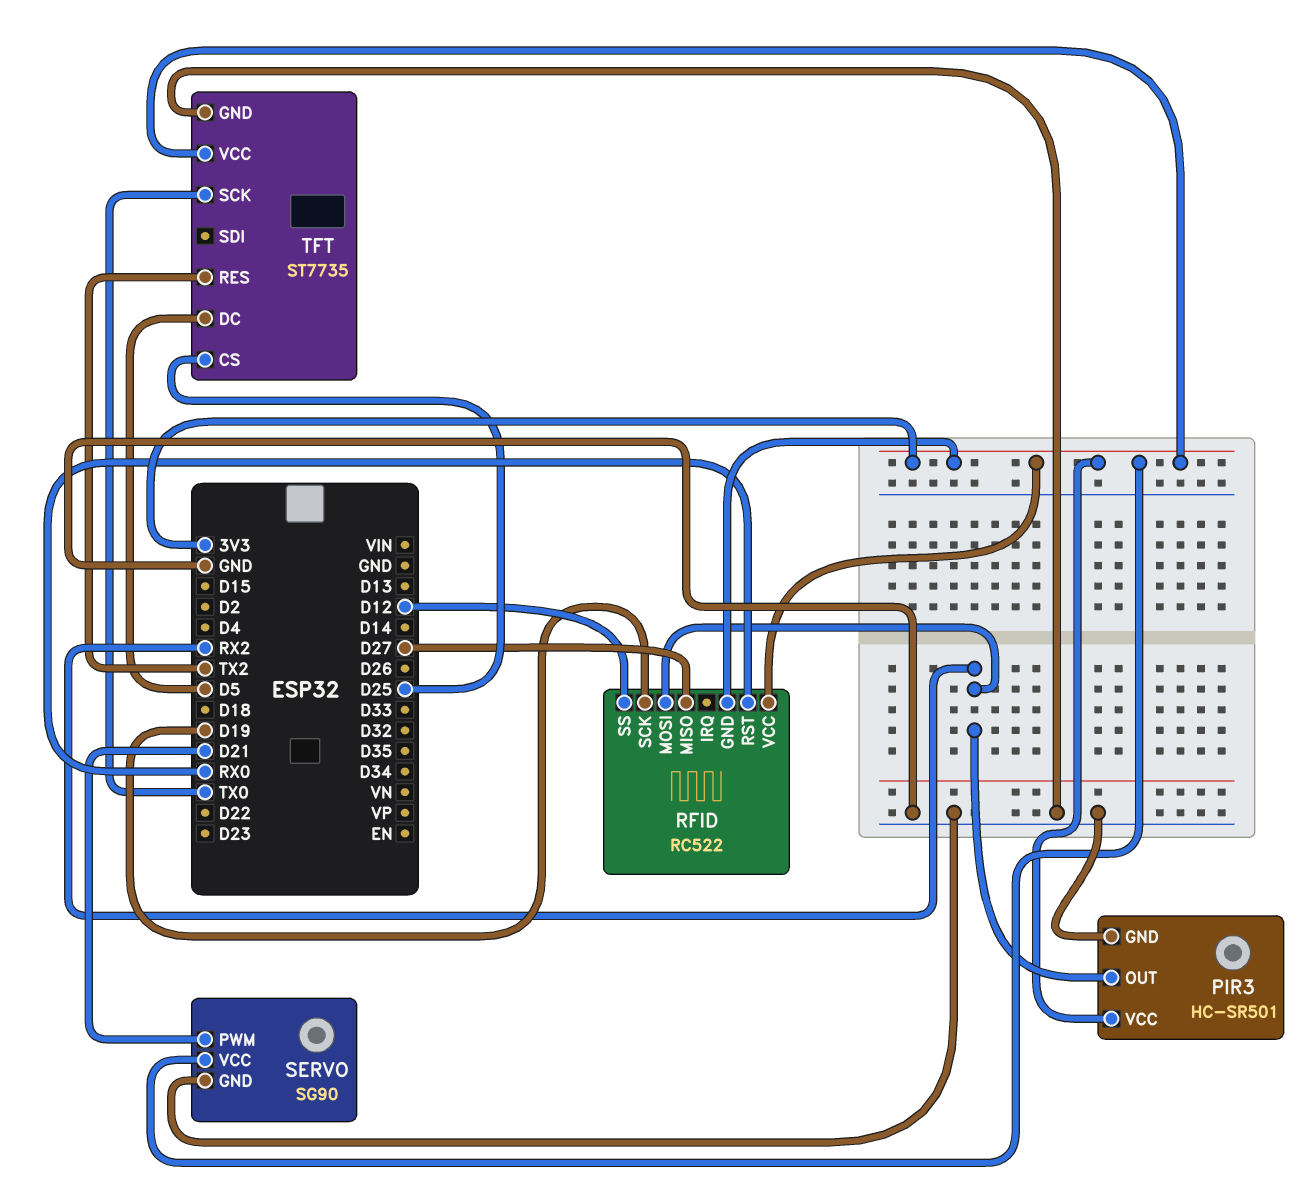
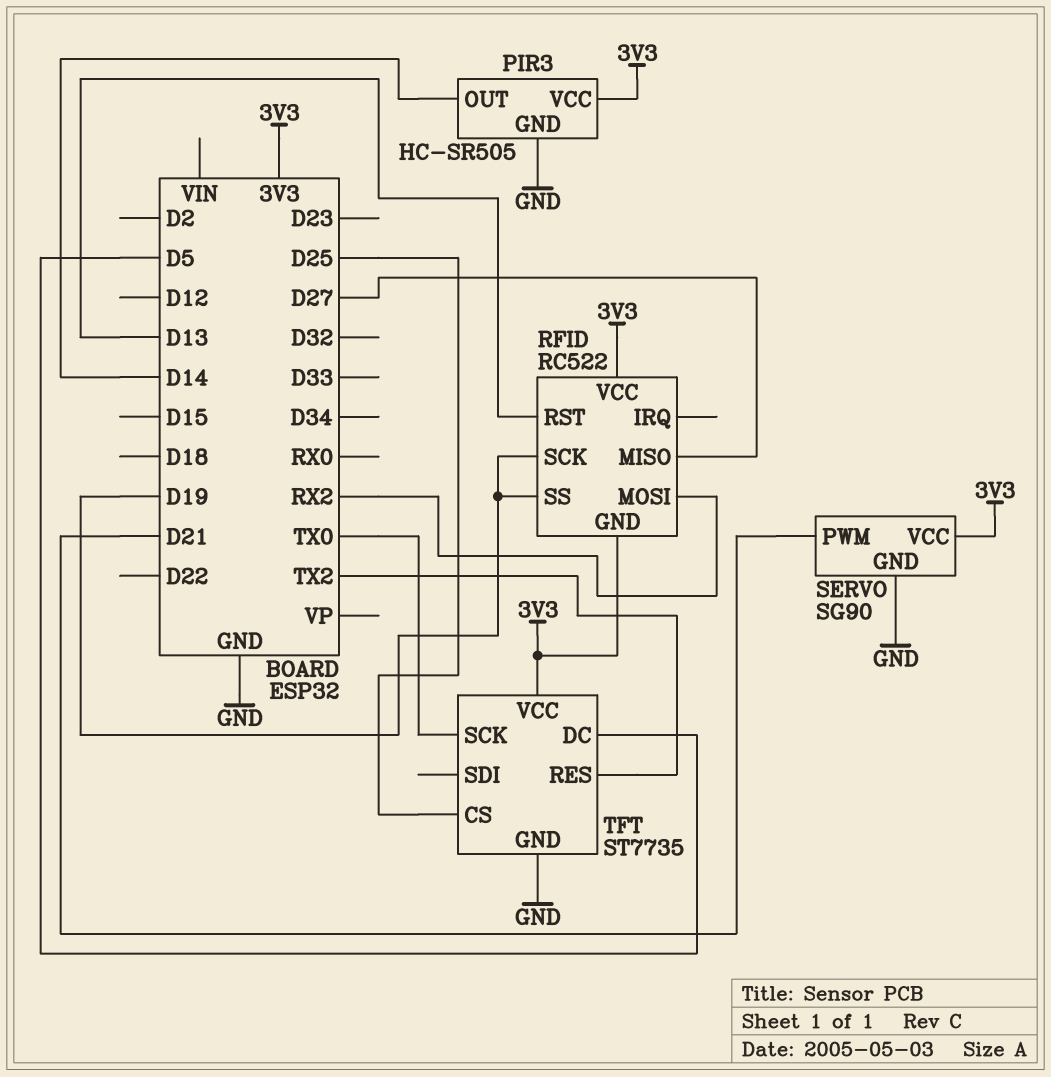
PIR3: HC-SR501 -> HC-SR505
PIR3 pin OUT: RX2 -> D14
RFID pin RST: RX0 -> D13
RFID pin SS: D12 -> D19

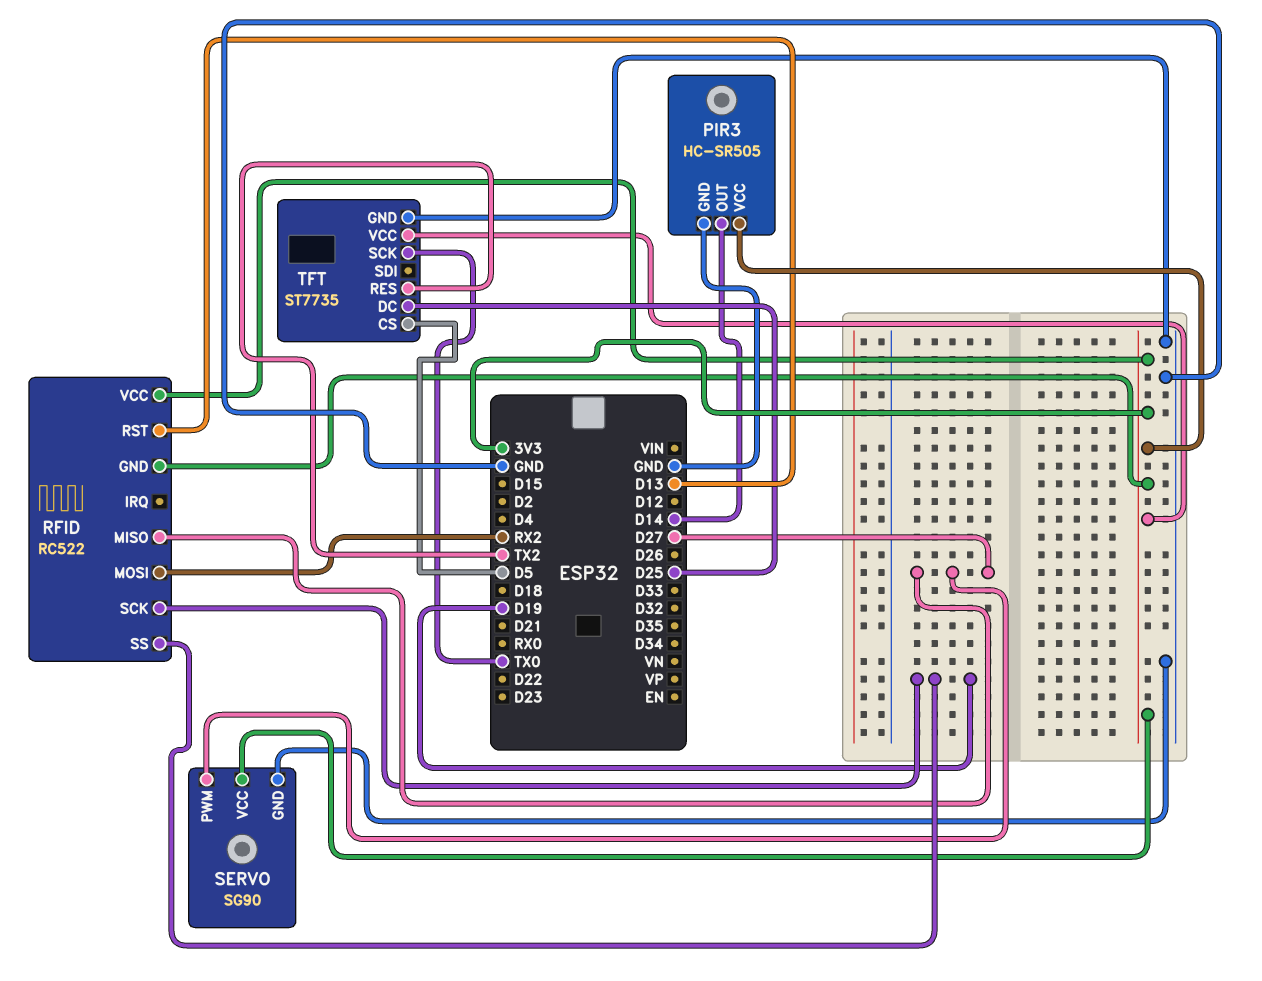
SERVO pin PWM: D21 -> D27
TFT pin CS: D25 -> D5
TFT pin DC: D5 -> D25

